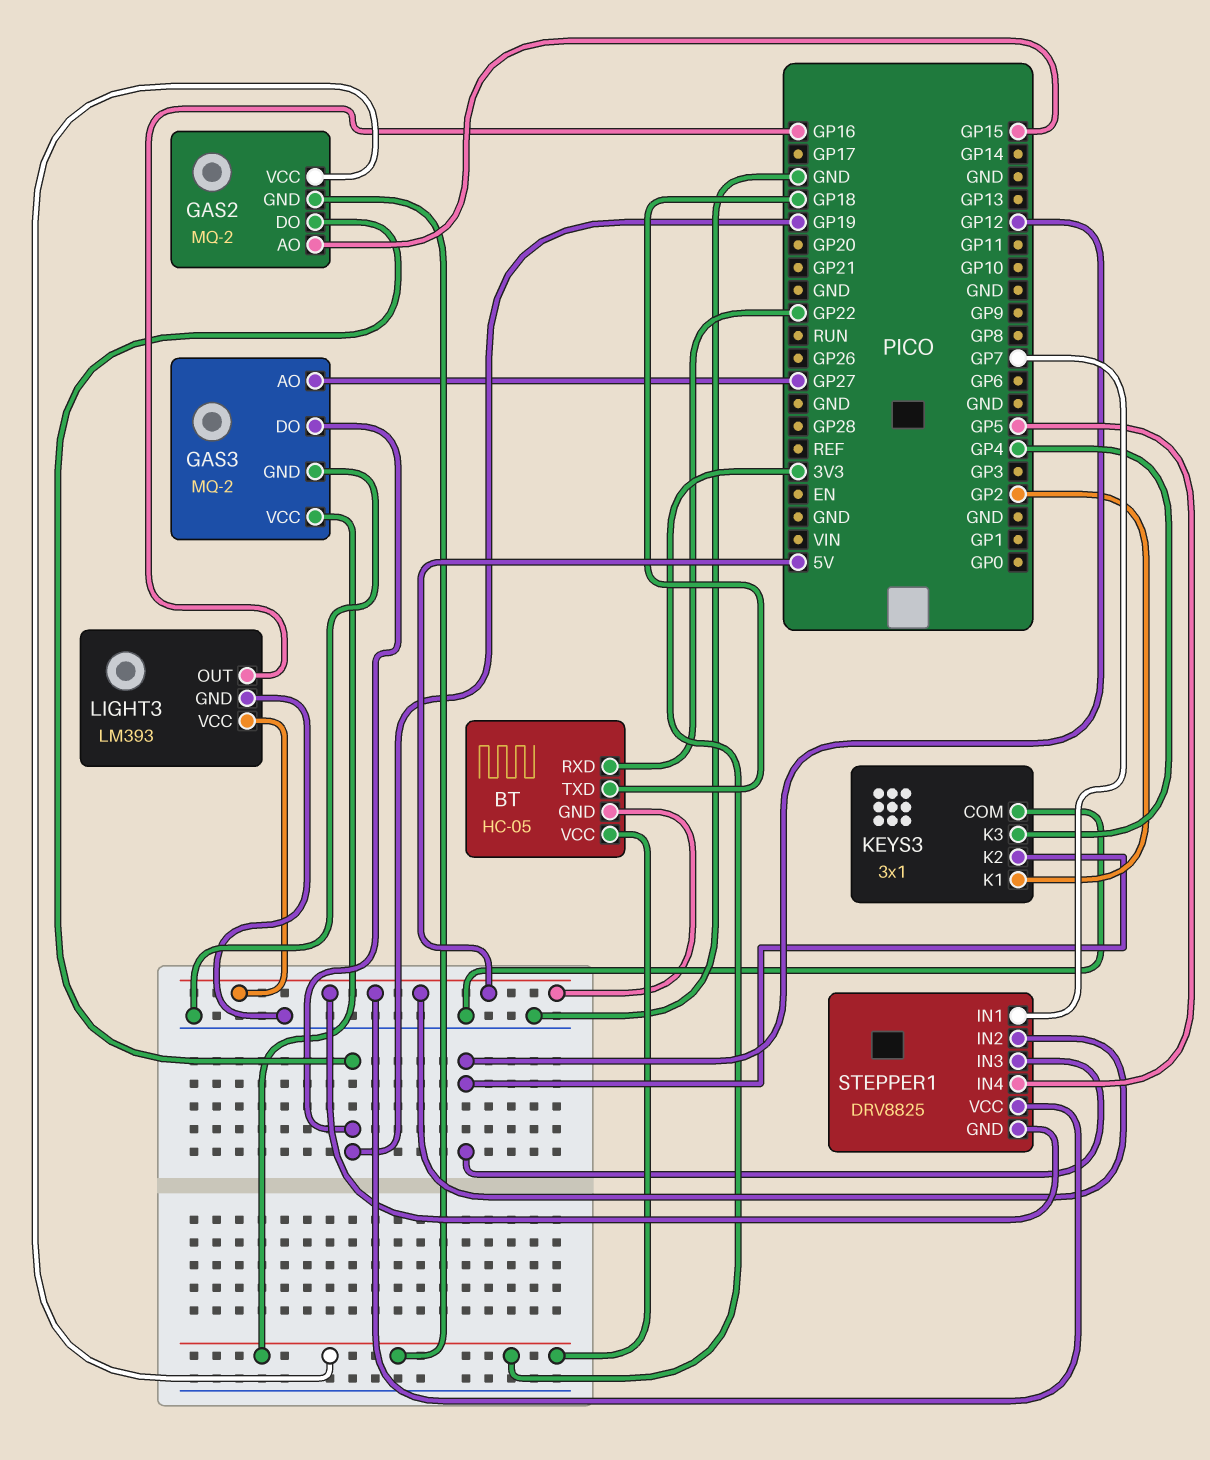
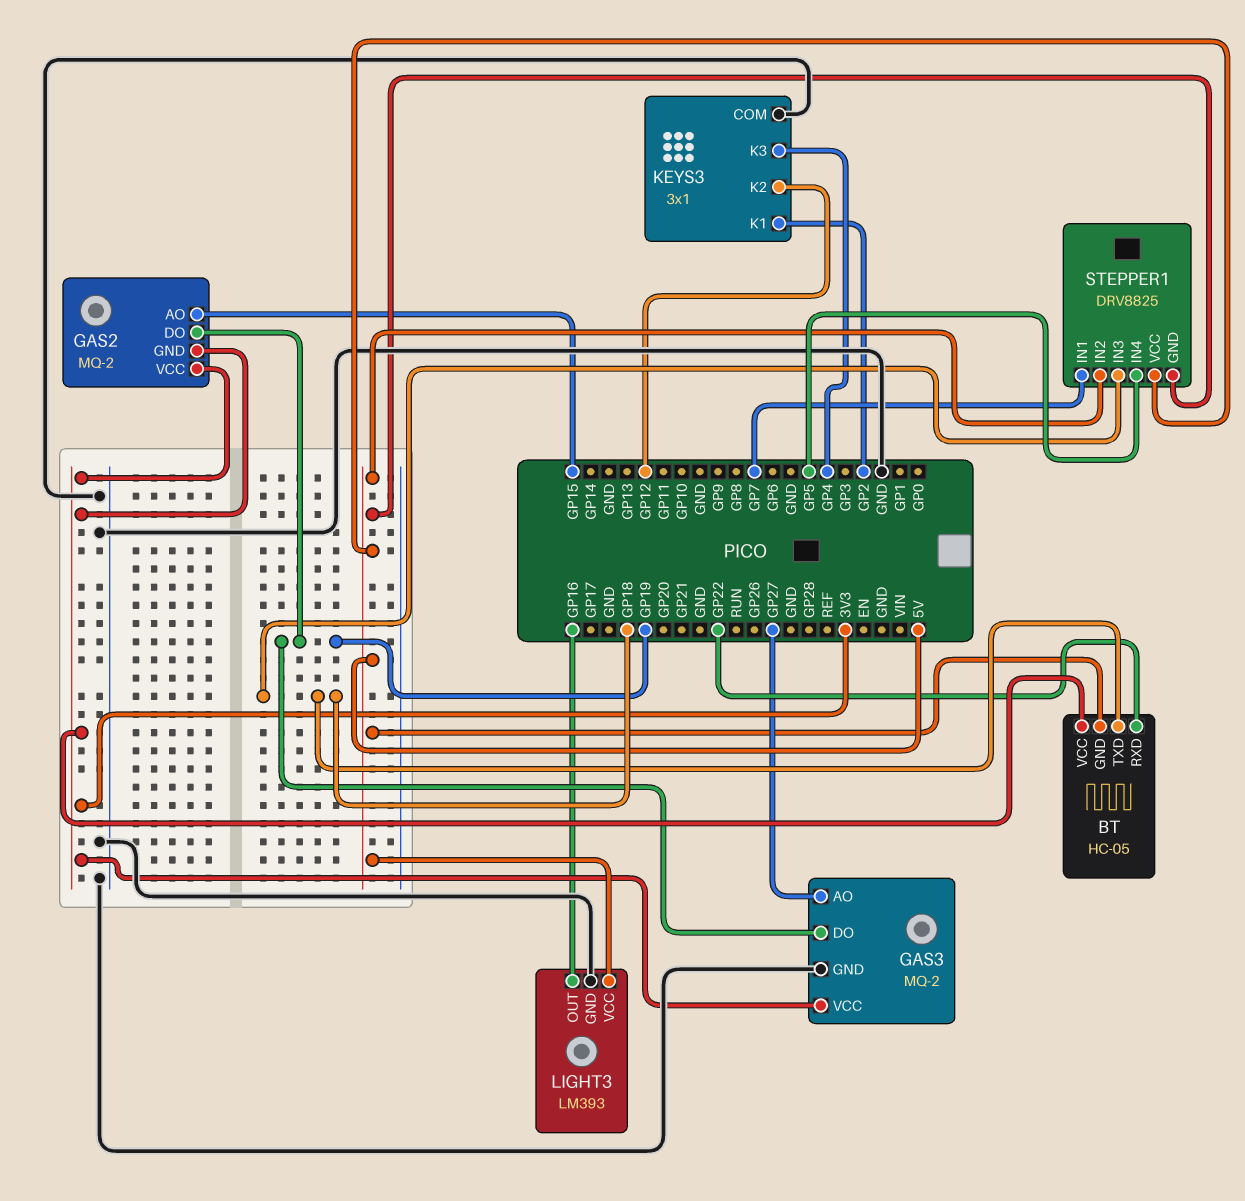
STEPPER1 pin IN3: GP12 -> GP18

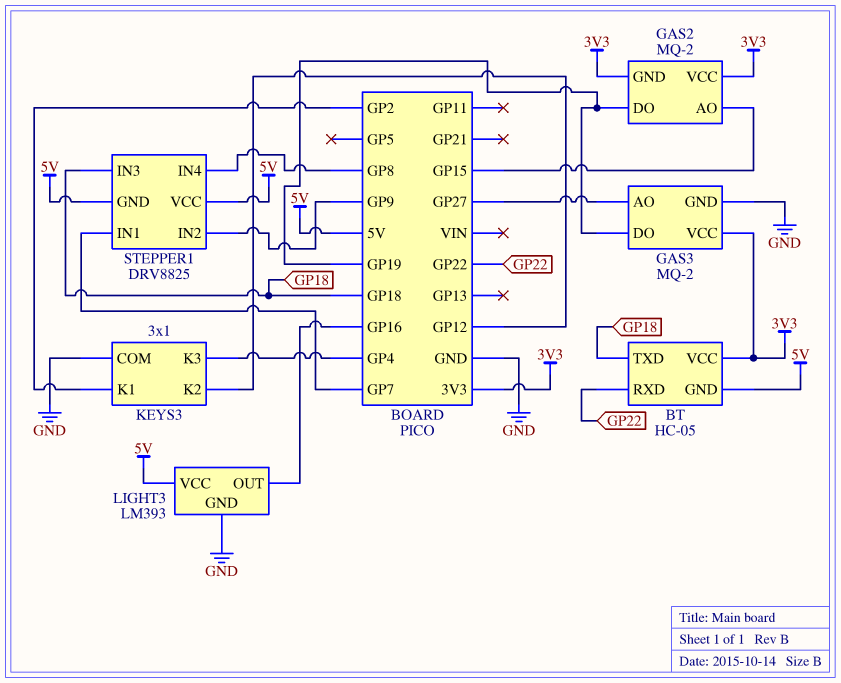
STEPPER1 pin IN2: 5V -> GP9
STEPPER1 pin IN4: GP5 -> GP8

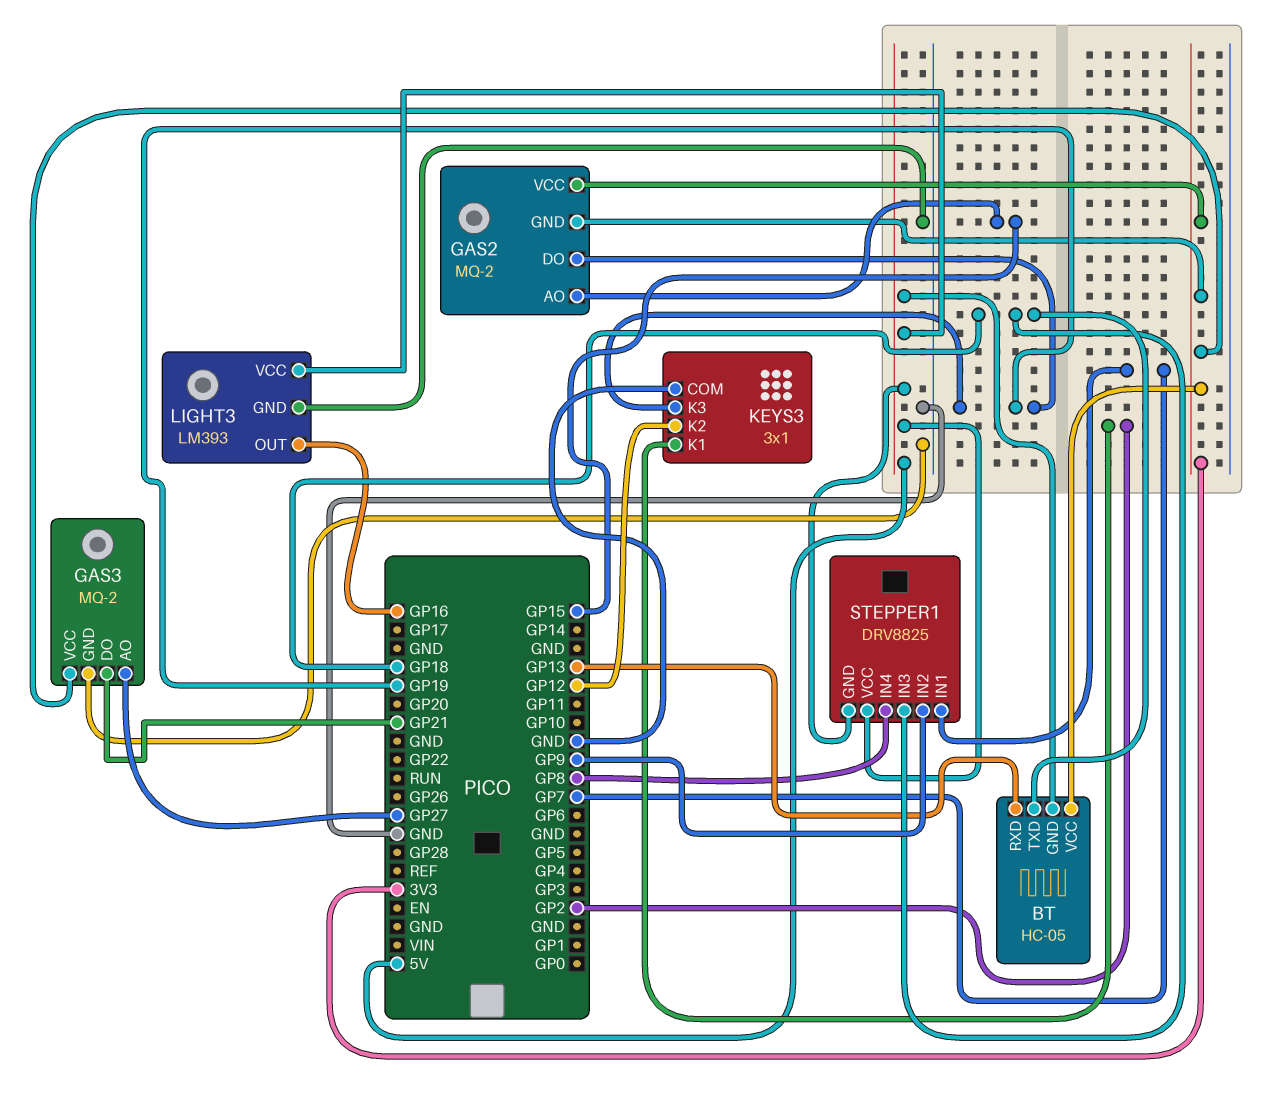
BT pin RXD: GP22 -> GP13
GAS3 pin DO: GP19 -> GP21
KEYS3 pin K3: GP4 -> GP19

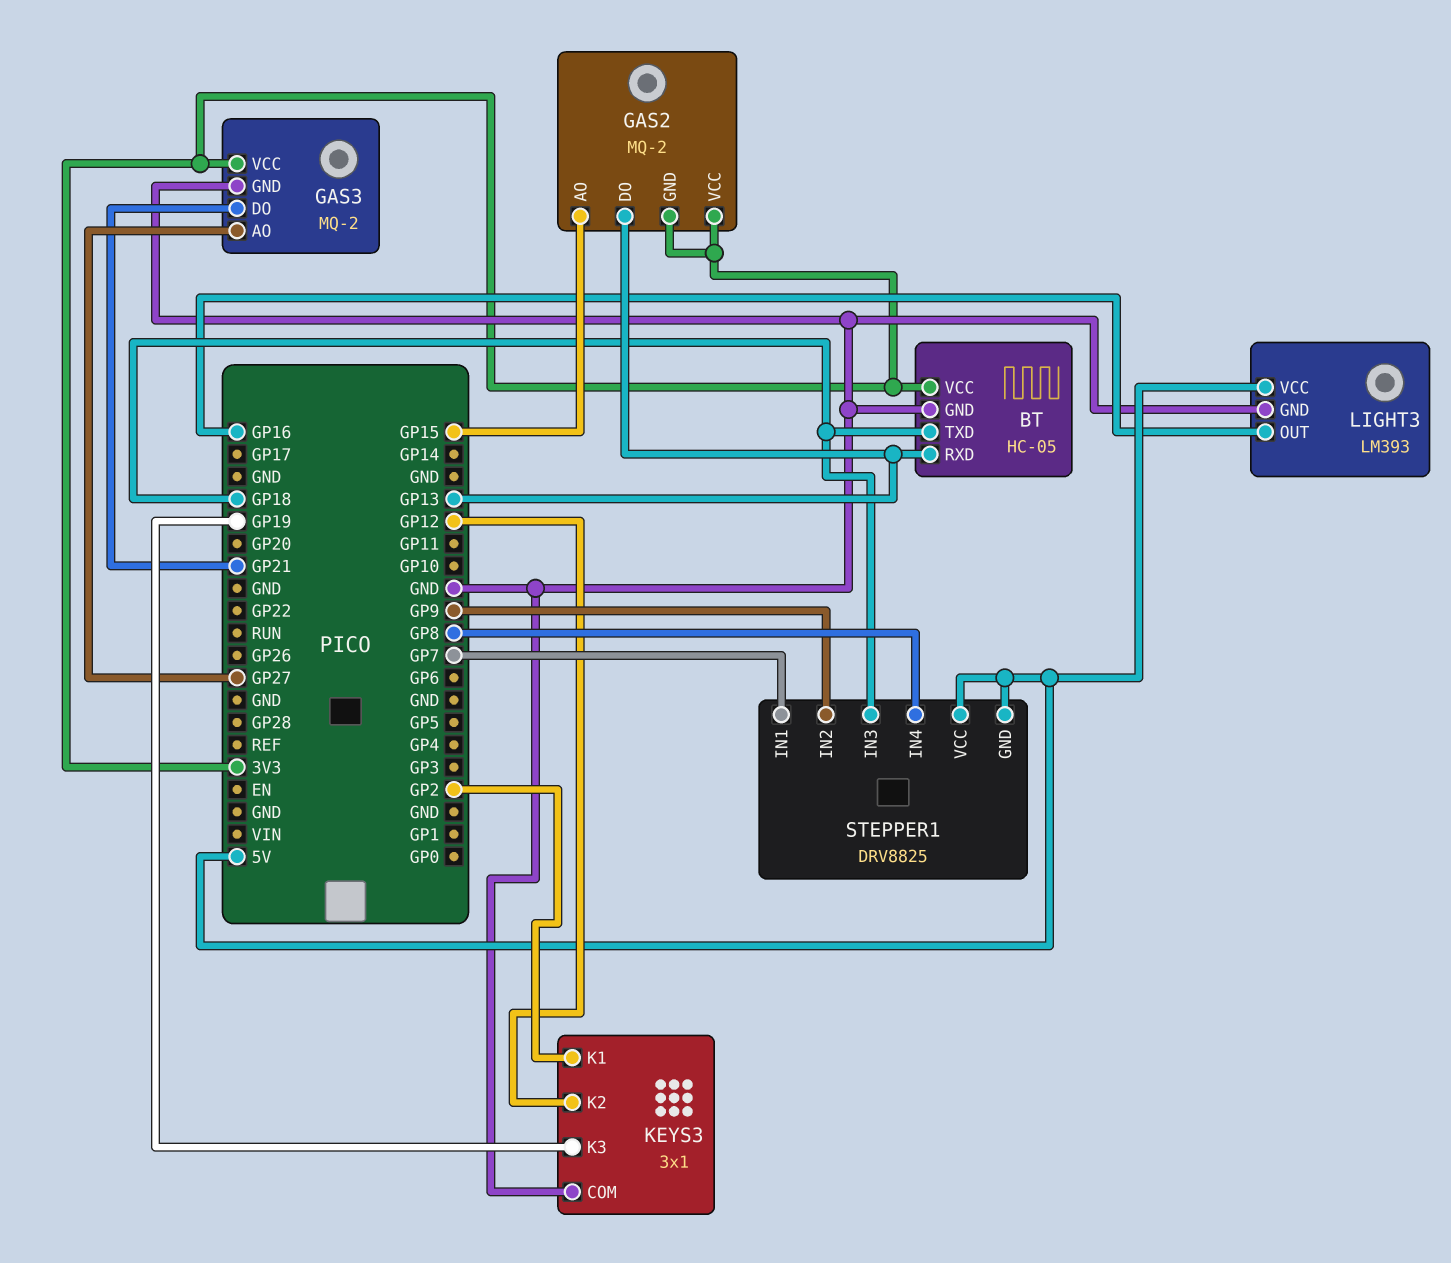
BT pin GND: 5V -> GND
GAS2 pin DO: GP19 -> GP13

